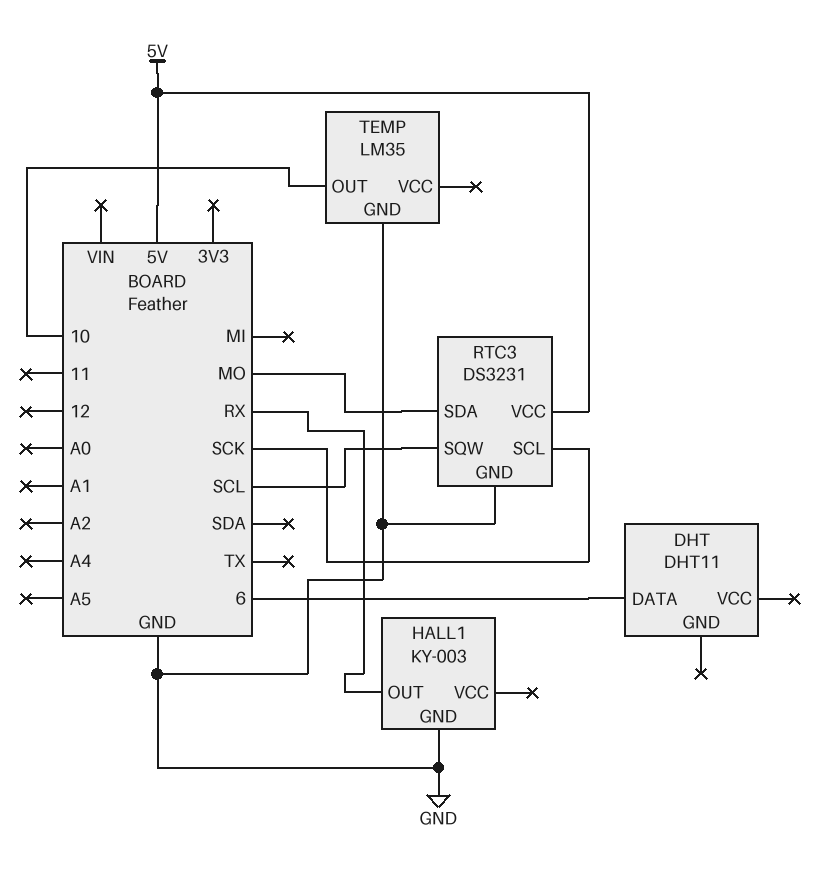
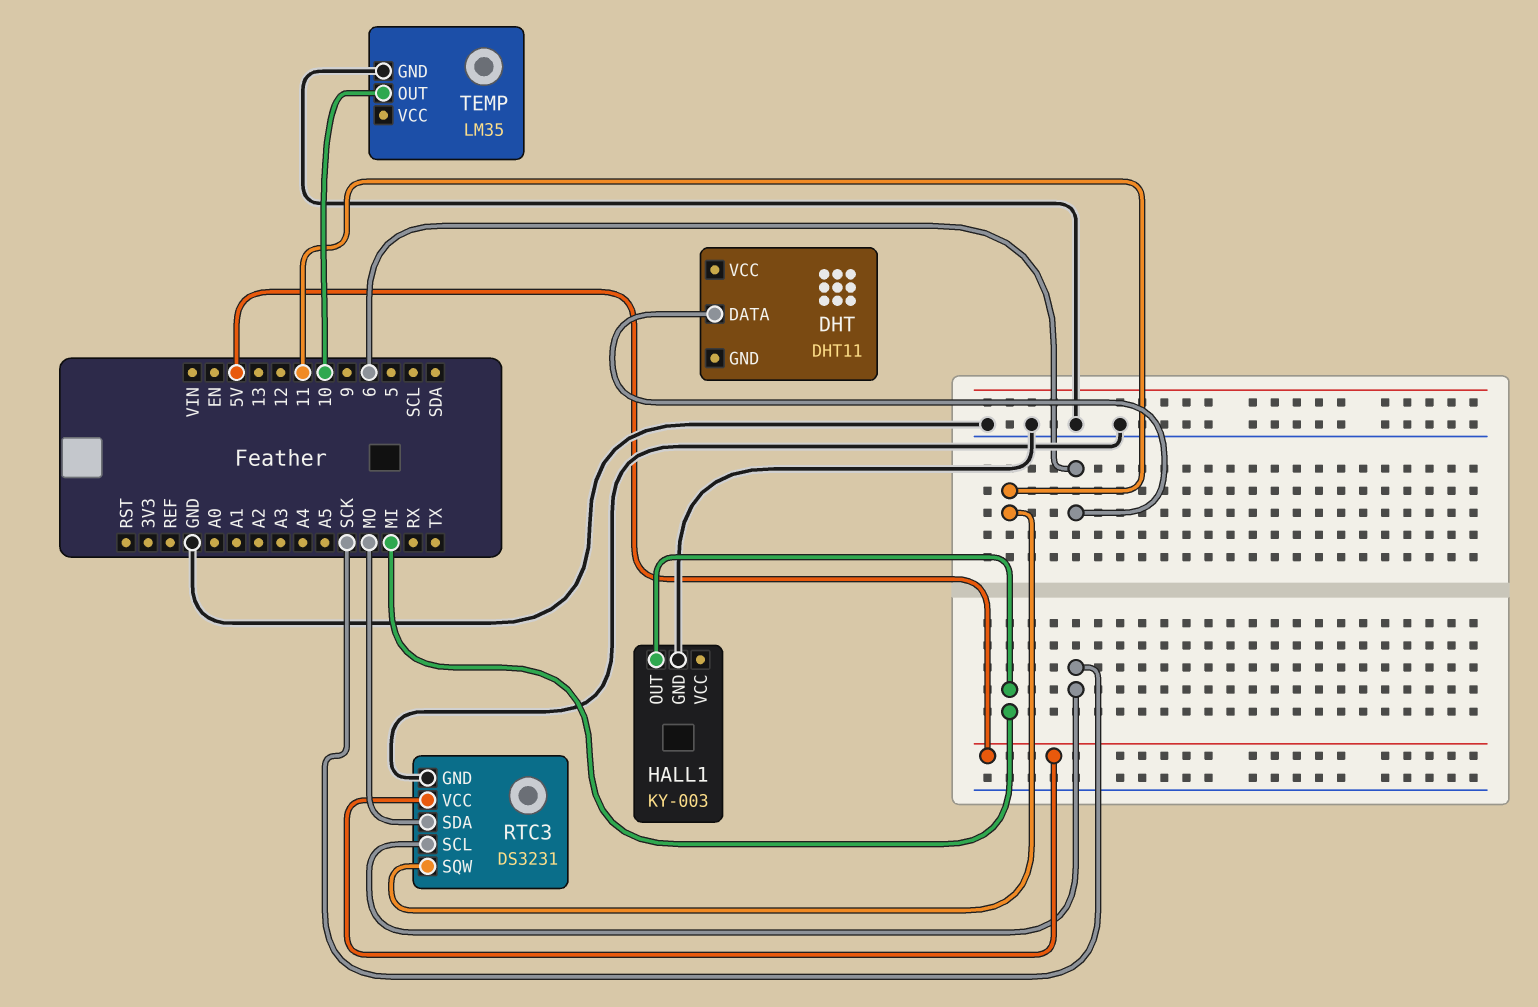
HALL1 pin OUT: RX -> MI
RTC3 pin SQW: SCL -> 11

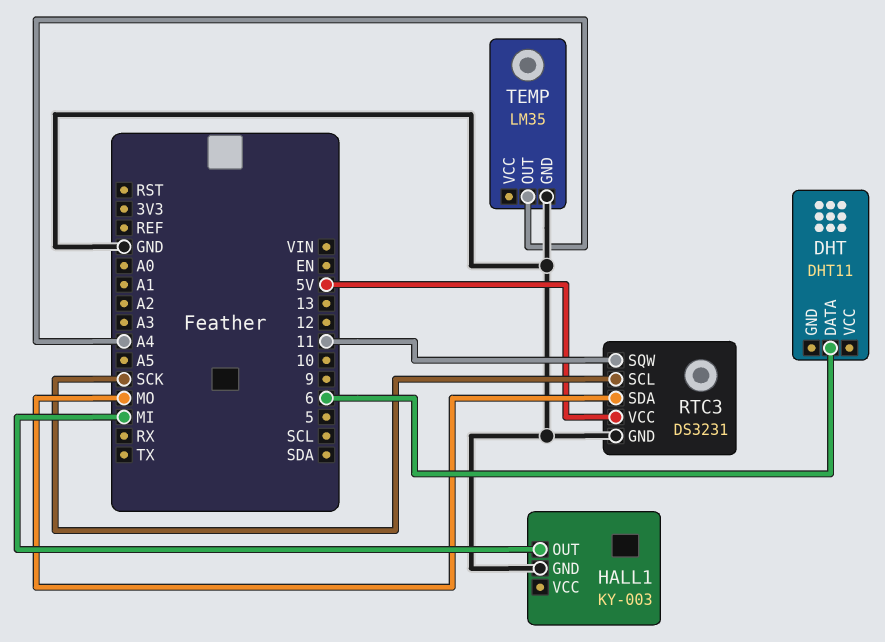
TEMP pin OUT: 10 -> A4

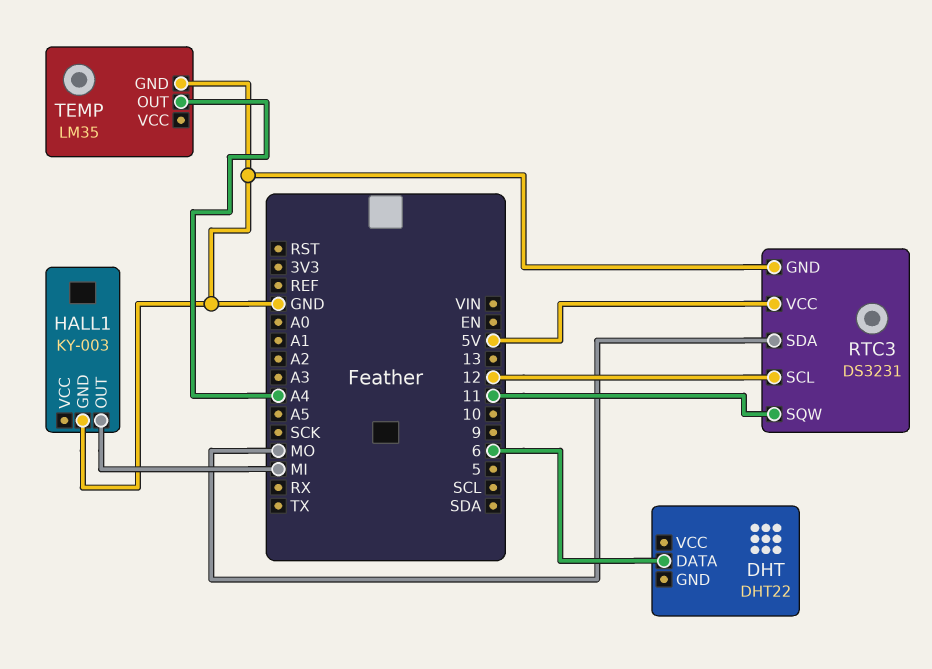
DHT: DHT11 -> DHT22
RTC3 pin SCL: SCK -> 12

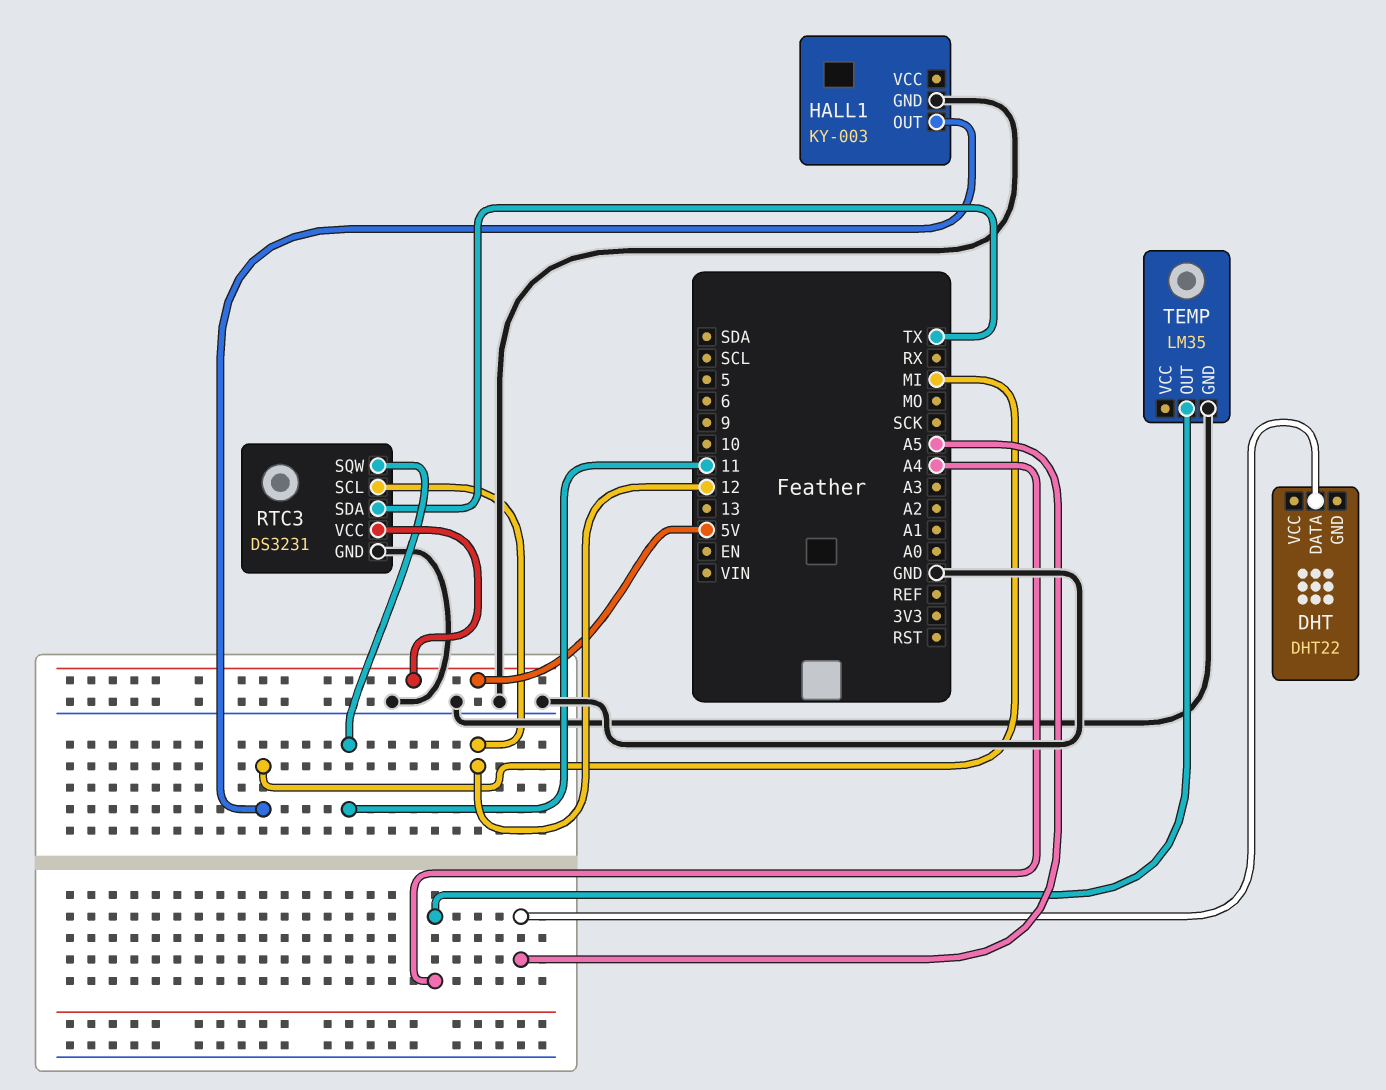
DHT pin DATA: 6 -> A5
RTC3 pin SDA: MO -> TX

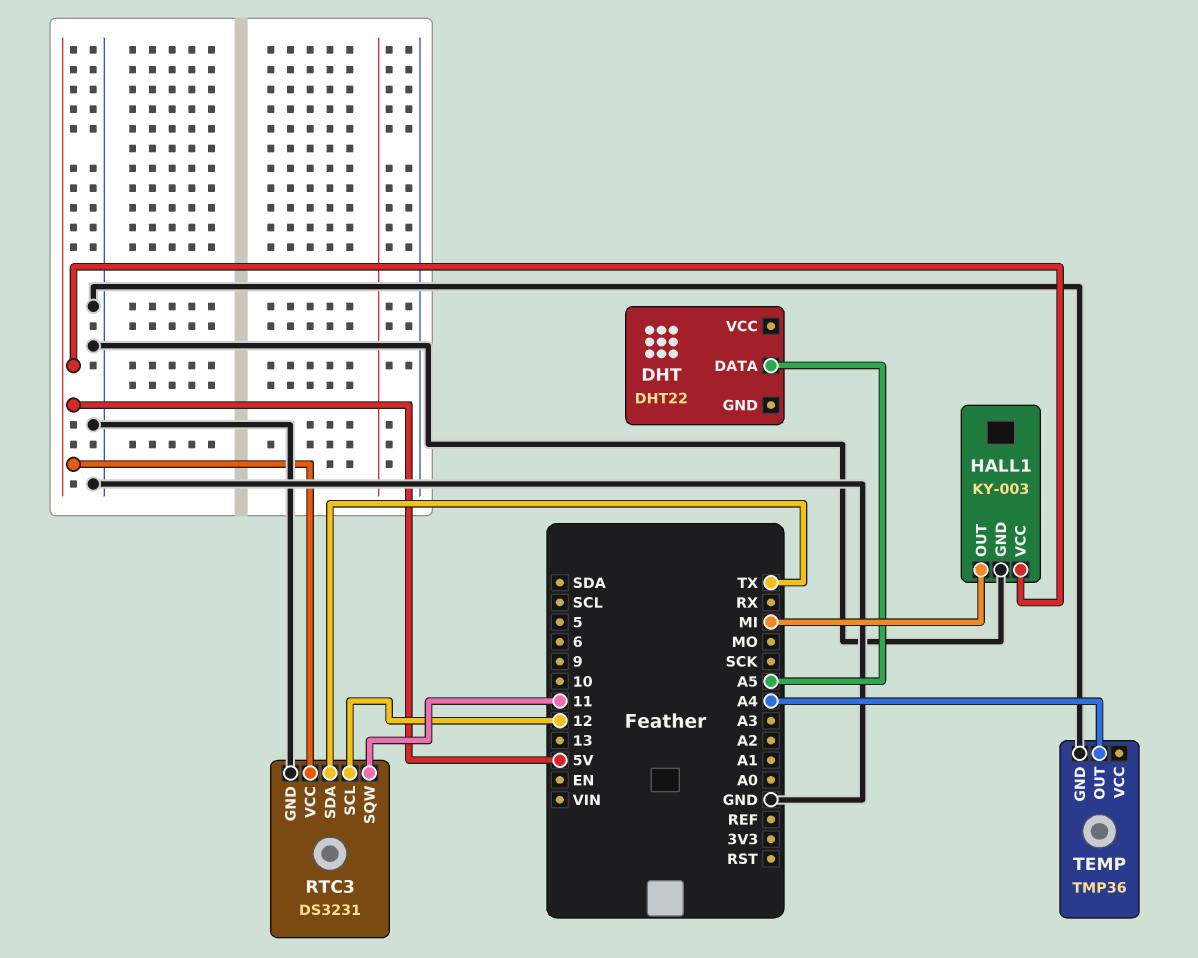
HALL1 pin VCC: none -> 5V
TEMP: LM35 -> TMP36

